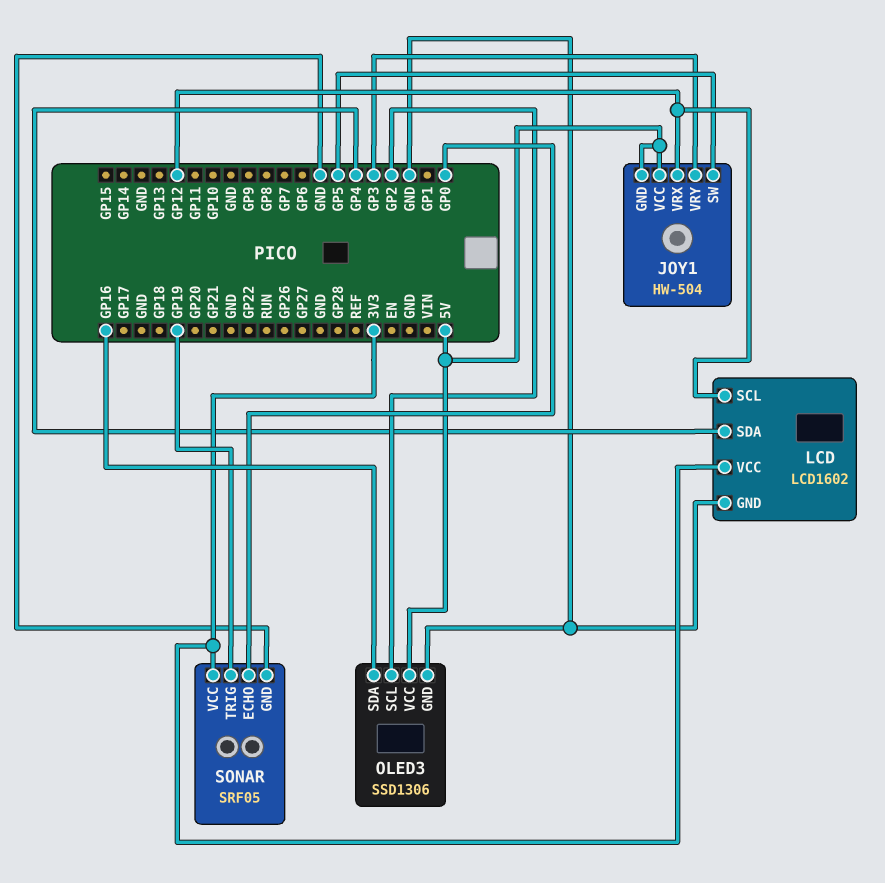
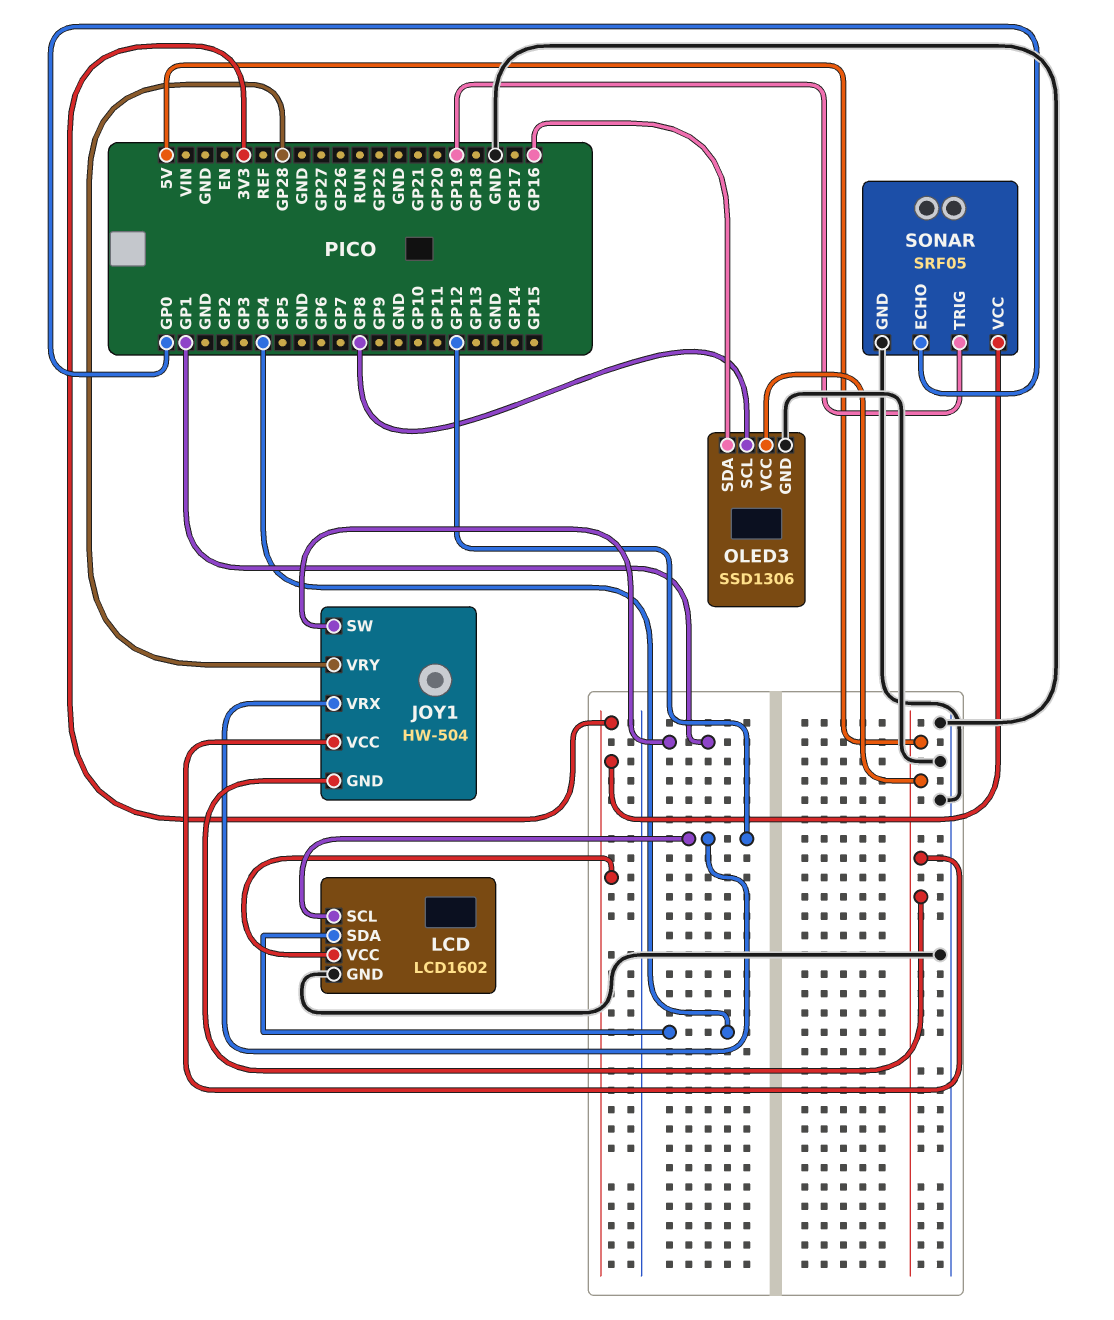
JOY1 pin SW: GP5 -> GP1
JOY1 pin VRY: GP3 -> GP28
OLED3 pin SCL: GP2 -> GP8

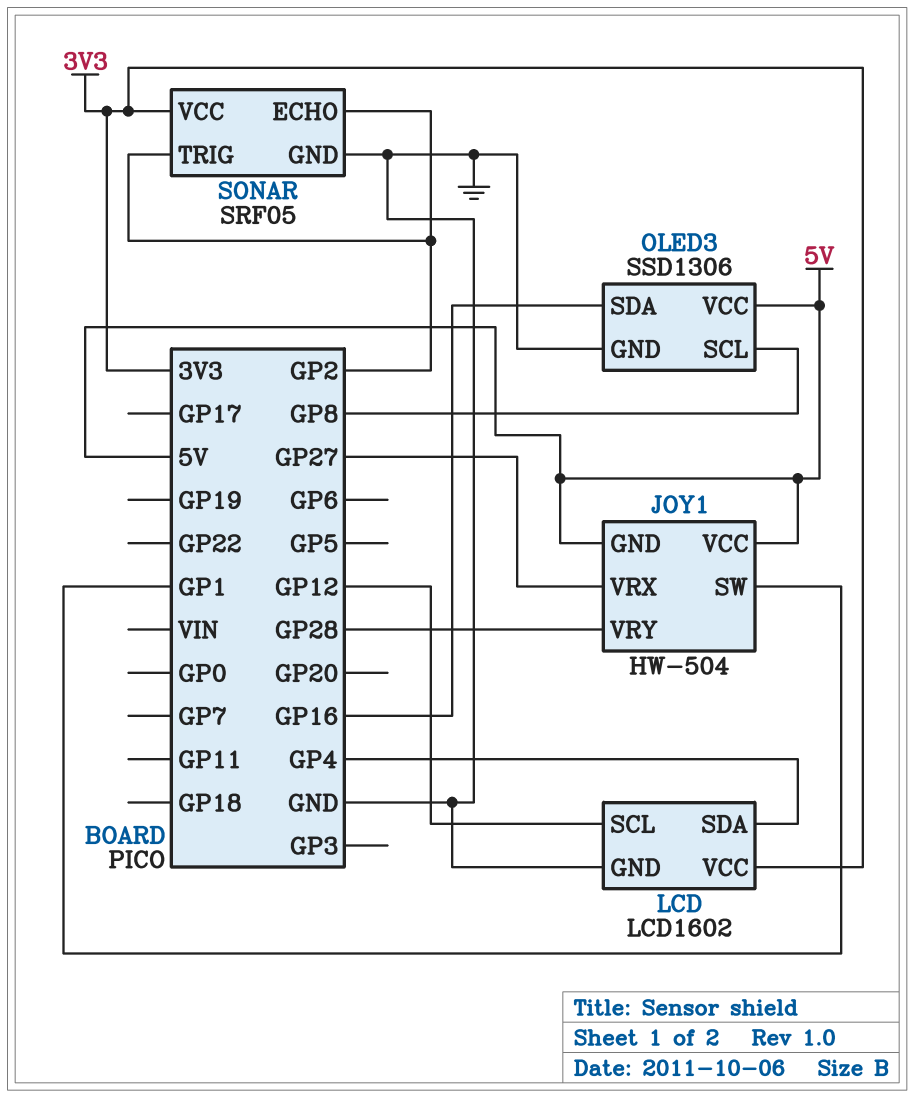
JOY1 pin VRX: GP12 -> GP27
SONAR pin ECHO: GP0 -> GP2
SONAR pin TRIG: GP19 -> GP2

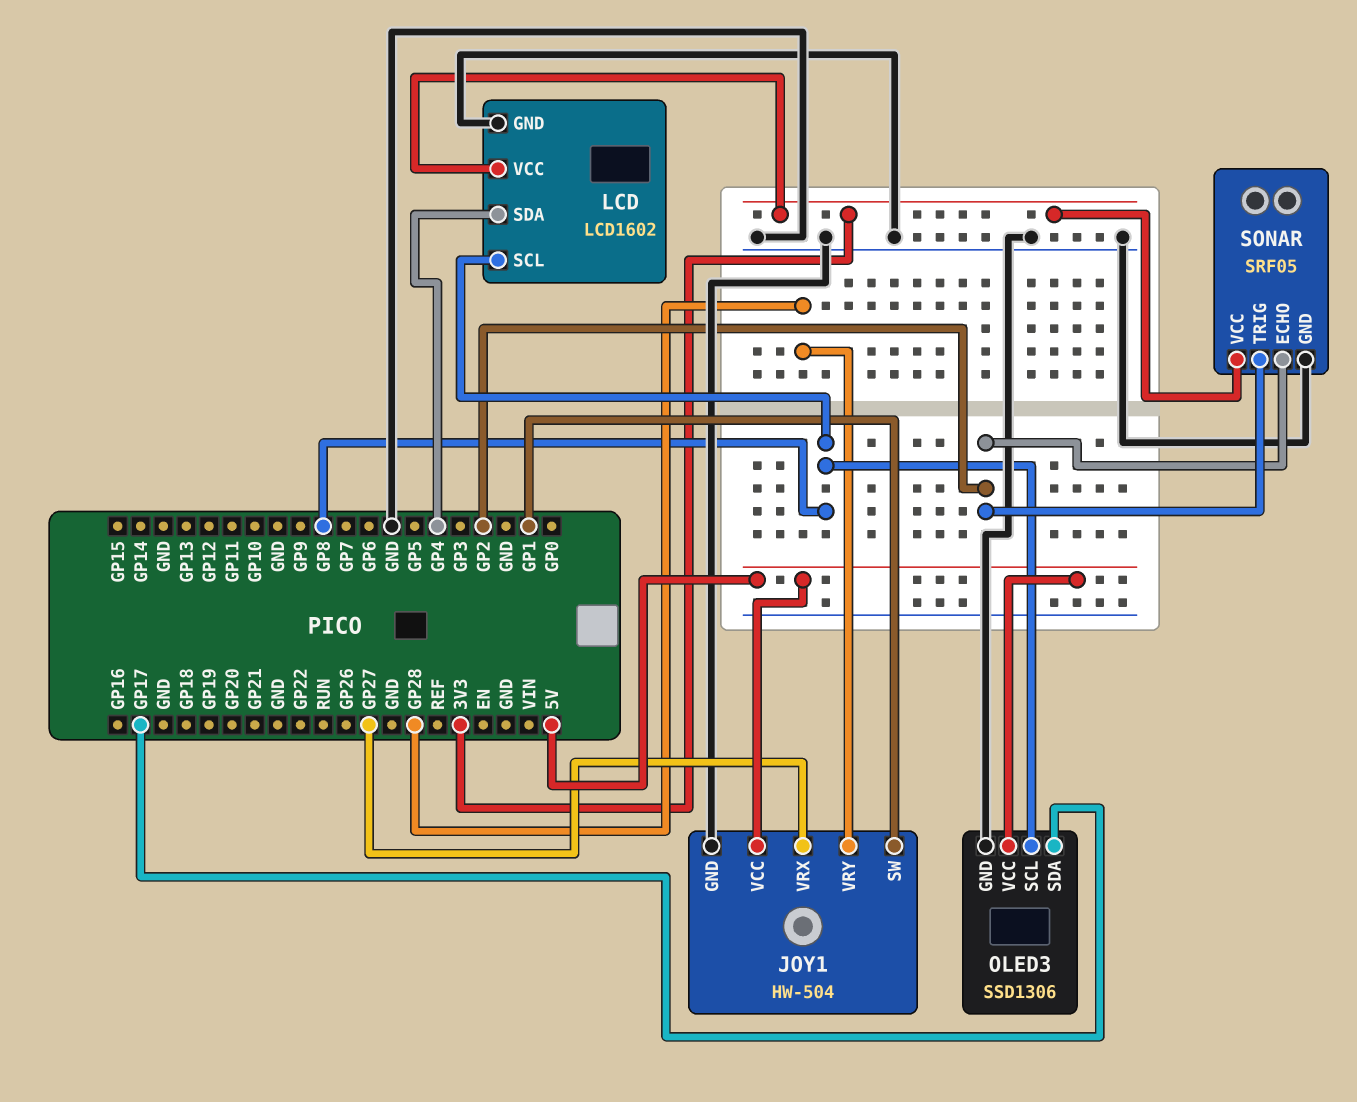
JOY1 pin GND: 5V -> GND
LCD pin SCL: GP12 -> GP8
OLED3 pin SDA: GP16 -> GP17

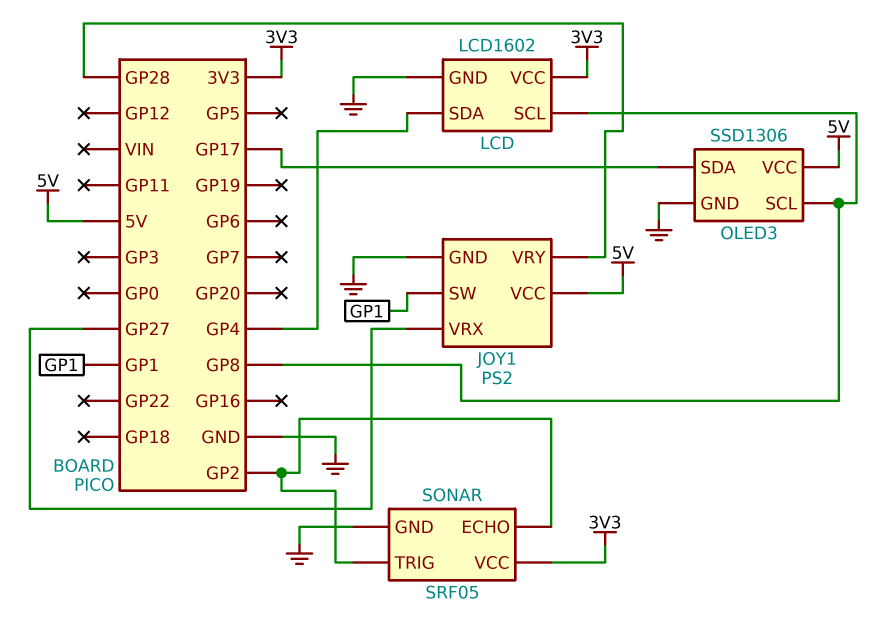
JOY1: HW-504 -> PS2

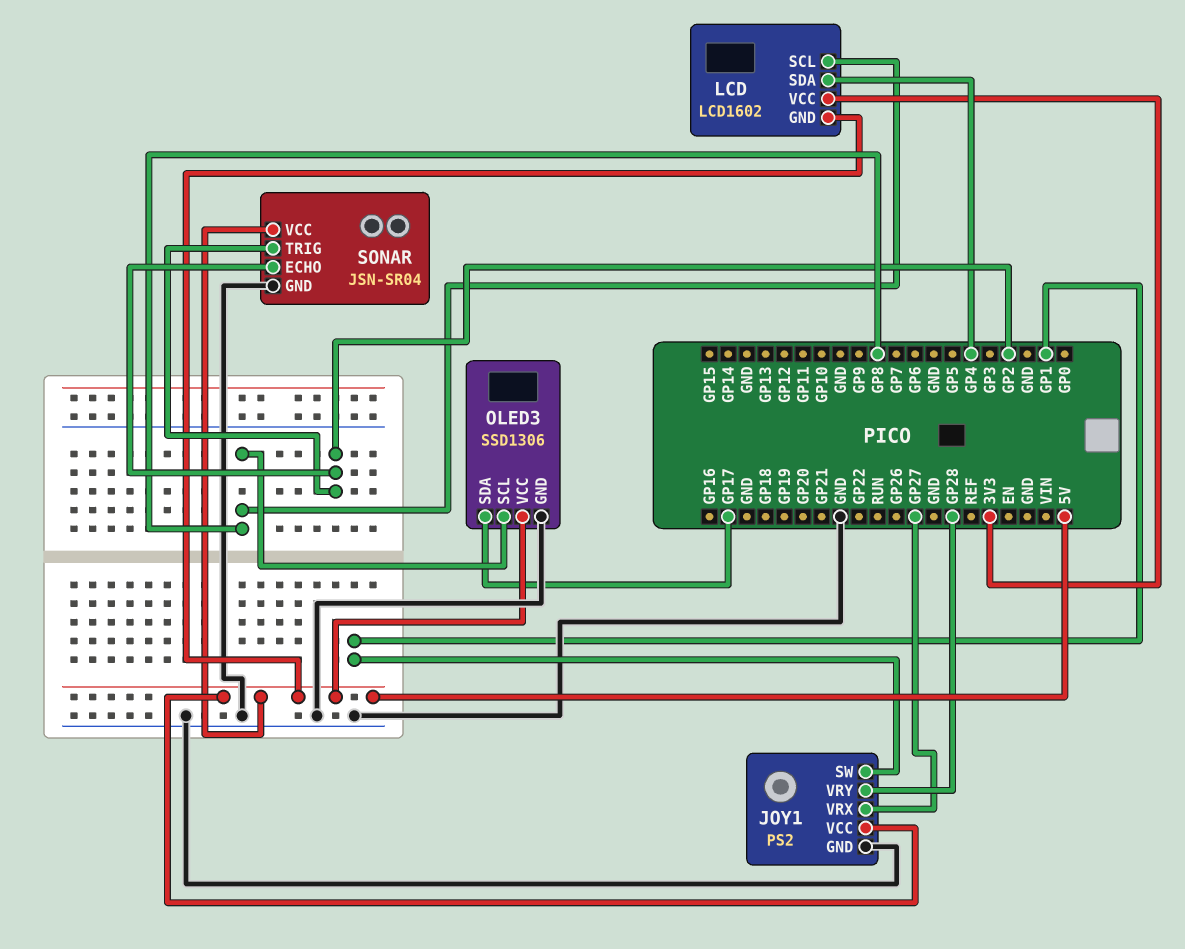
LCD pin GND: GND -> 5V
SONAR: SRF05 -> JSN-SR04
SONAR pin VCC: 3V3 -> 5V

